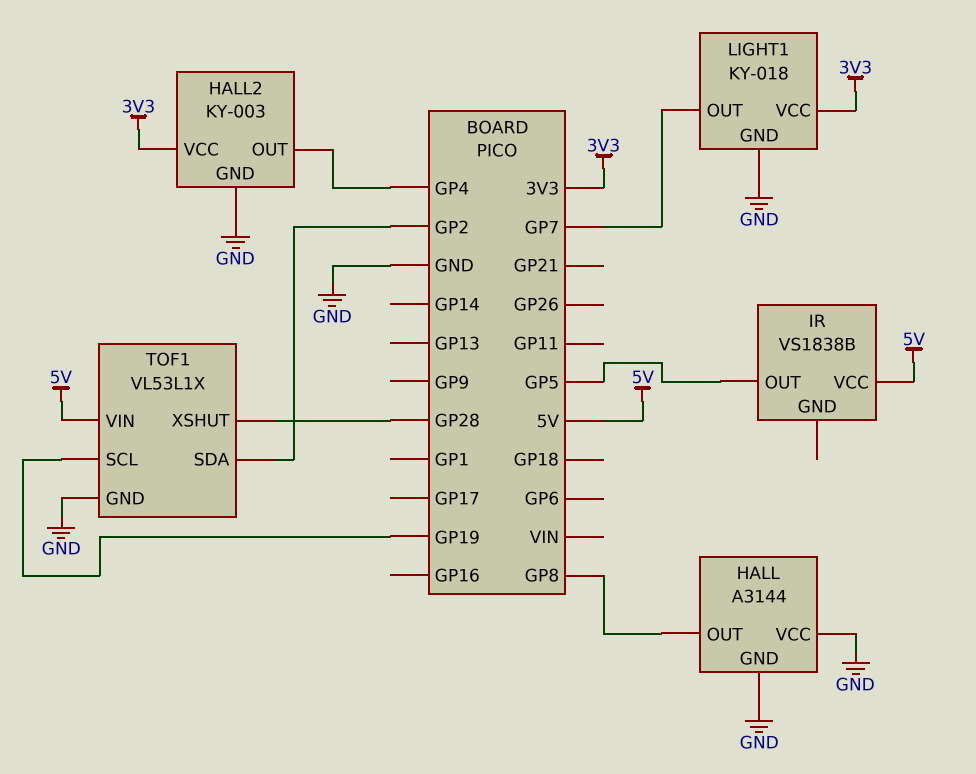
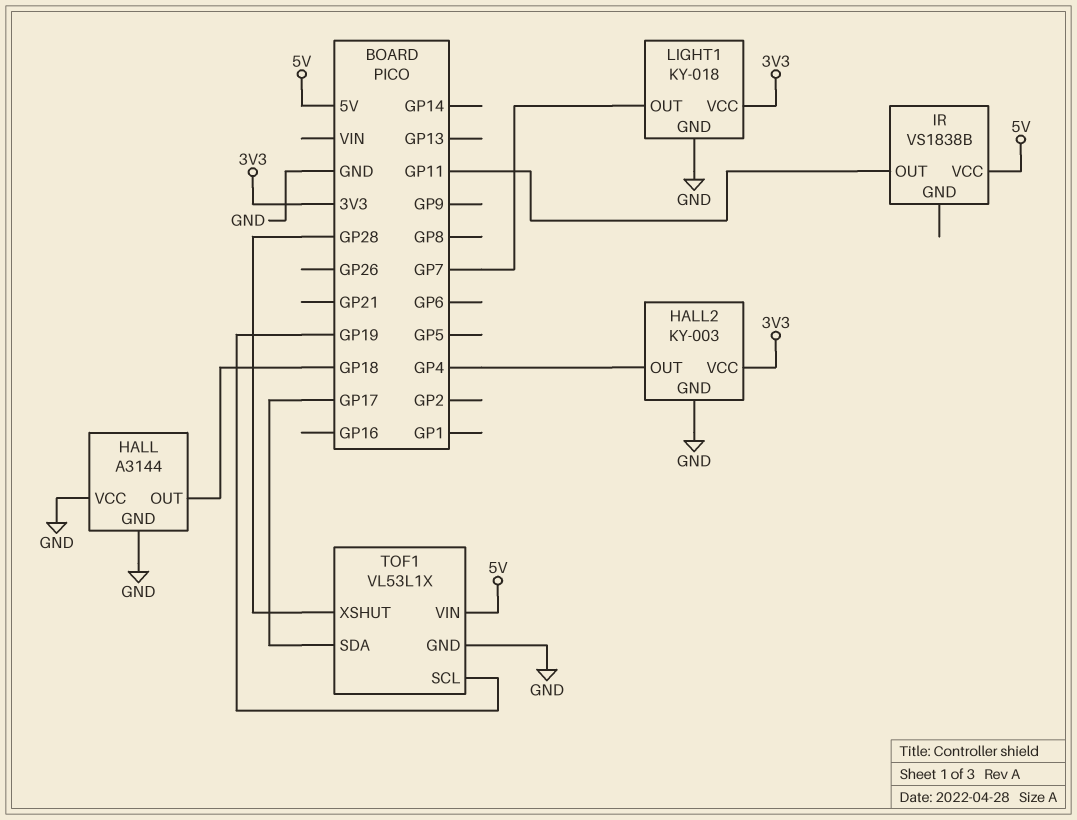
HALL pin OUT: GP8 -> GP18
IR pin OUT: GP5 -> GP11
TOF1 pin SDA: GP2 -> GP17

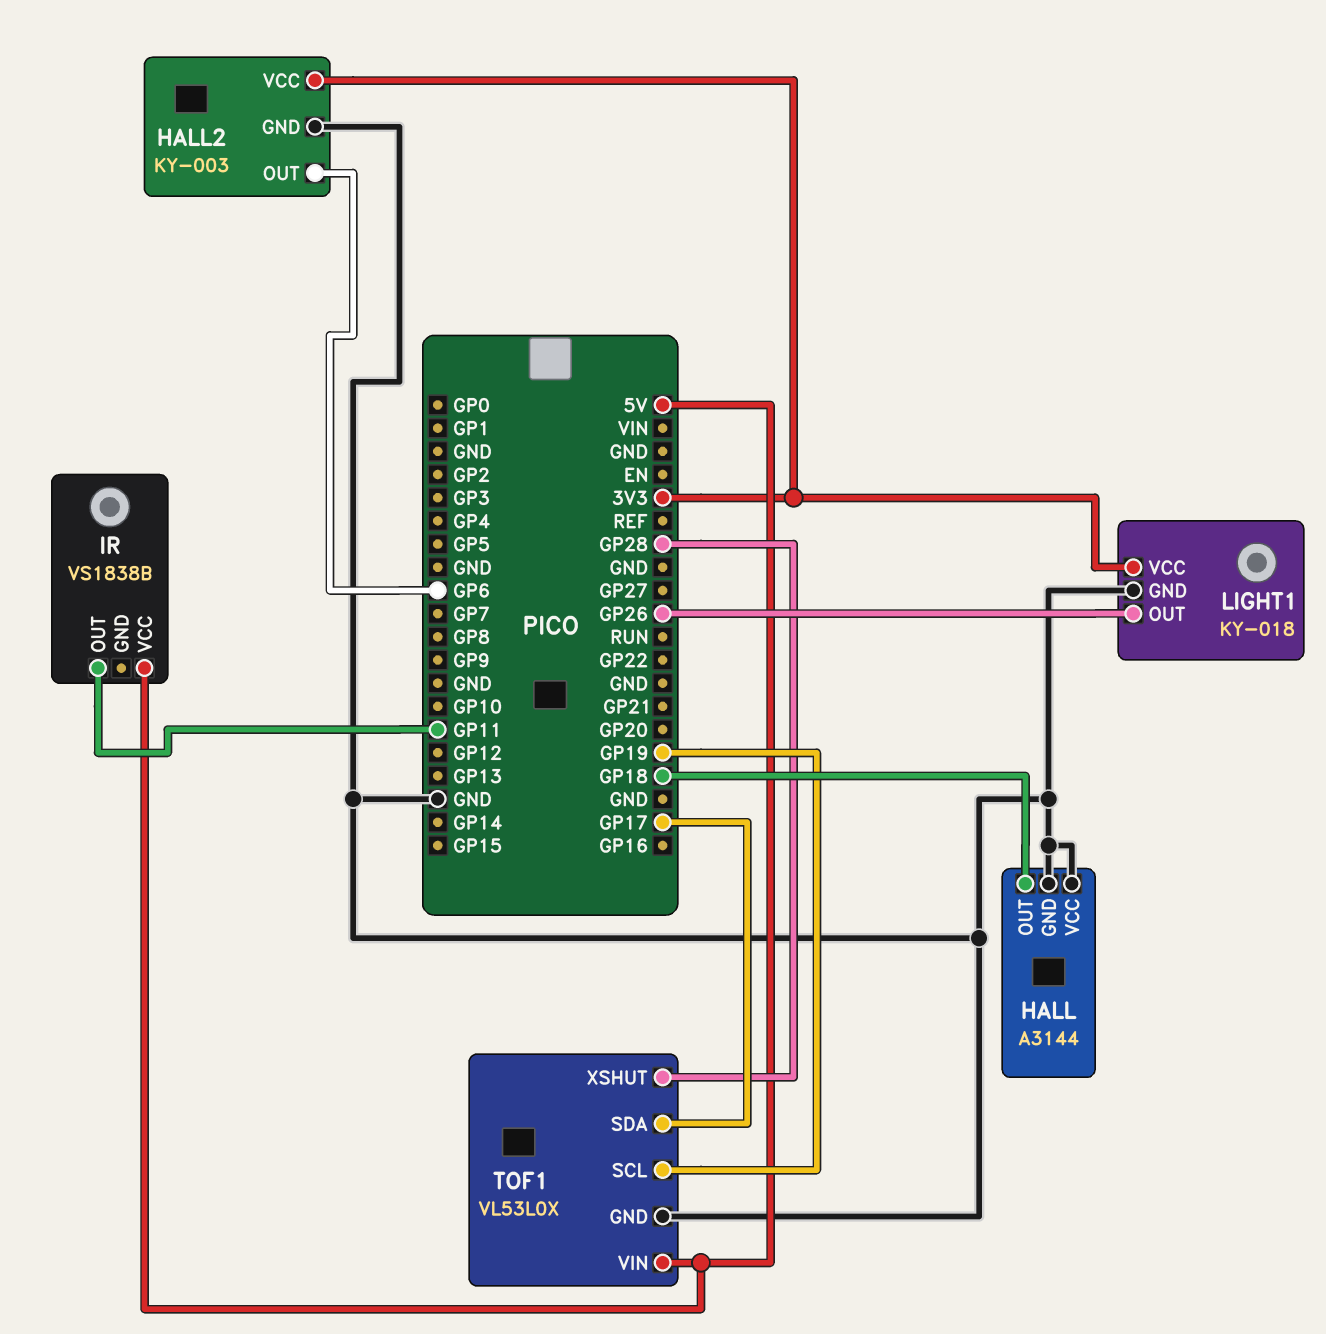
HALL2 pin OUT: GP4 -> GP6
LIGHT1 pin OUT: GP7 -> GP26
TOF1: VL53L1X -> VL53L0X

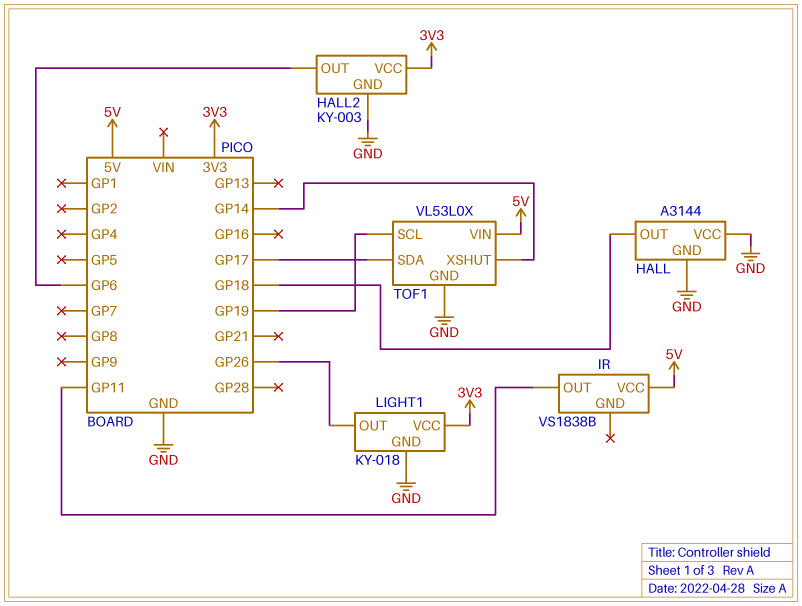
TOF1 pin XSHUT: GP28 -> GP14

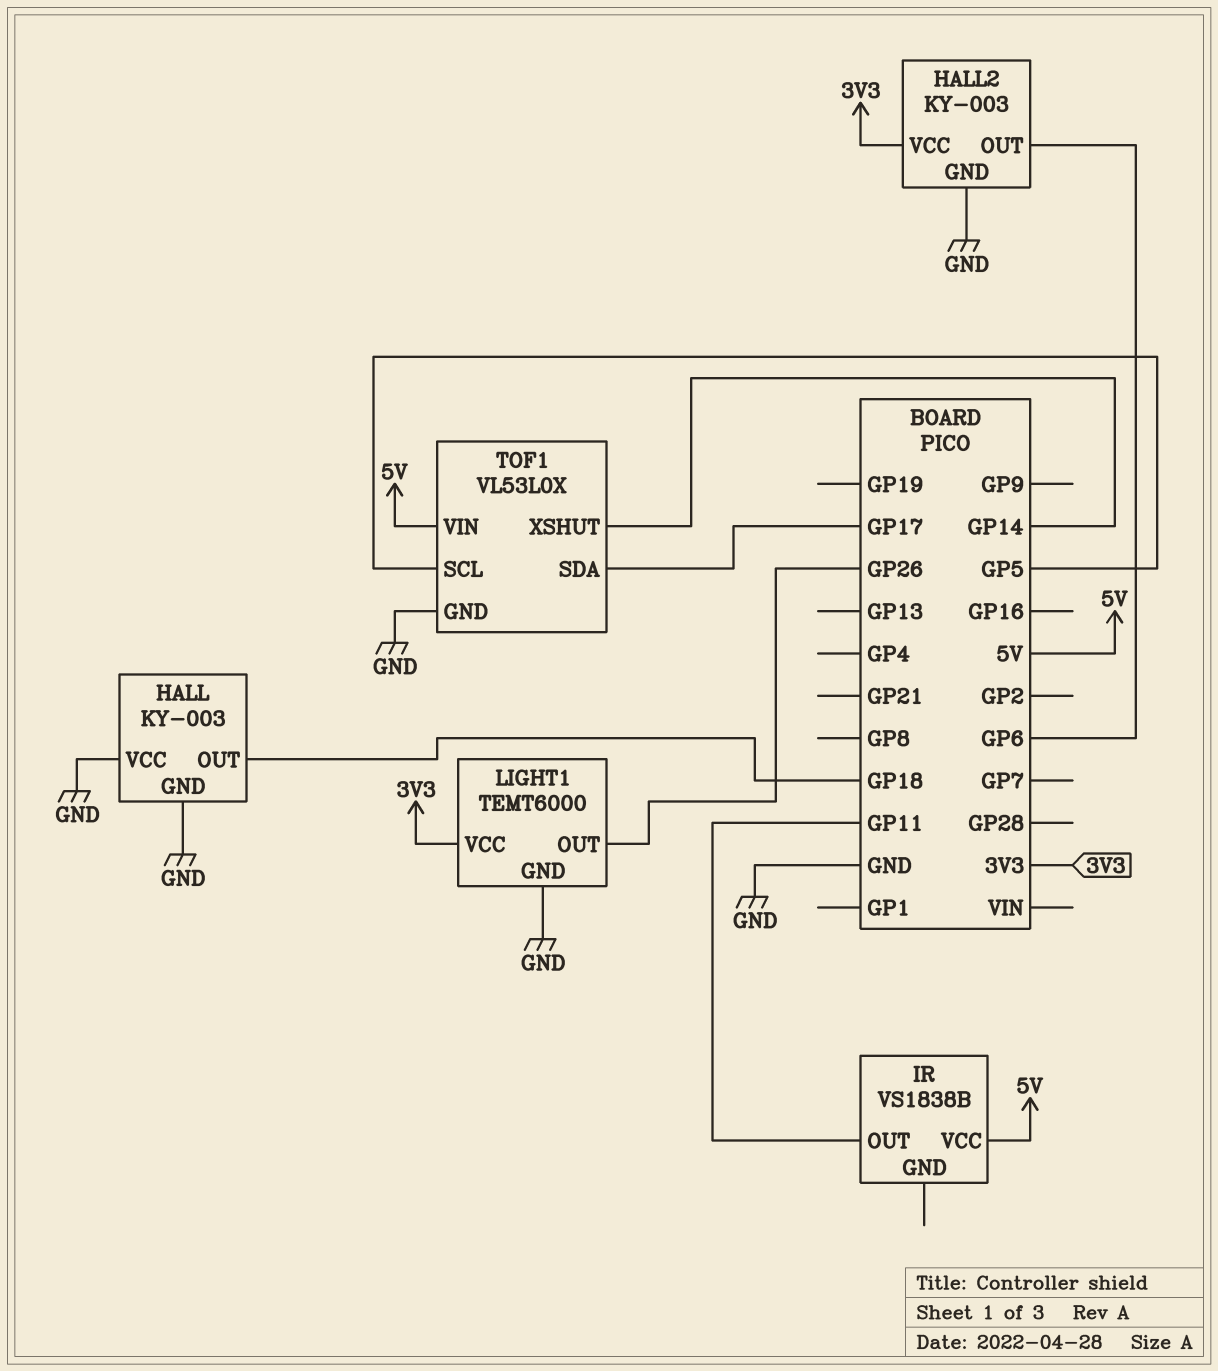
HALL: A3144 -> KY-003
LIGHT1: KY-018 -> TEMT6000
TOF1 pin SCL: GP19 -> GP5

